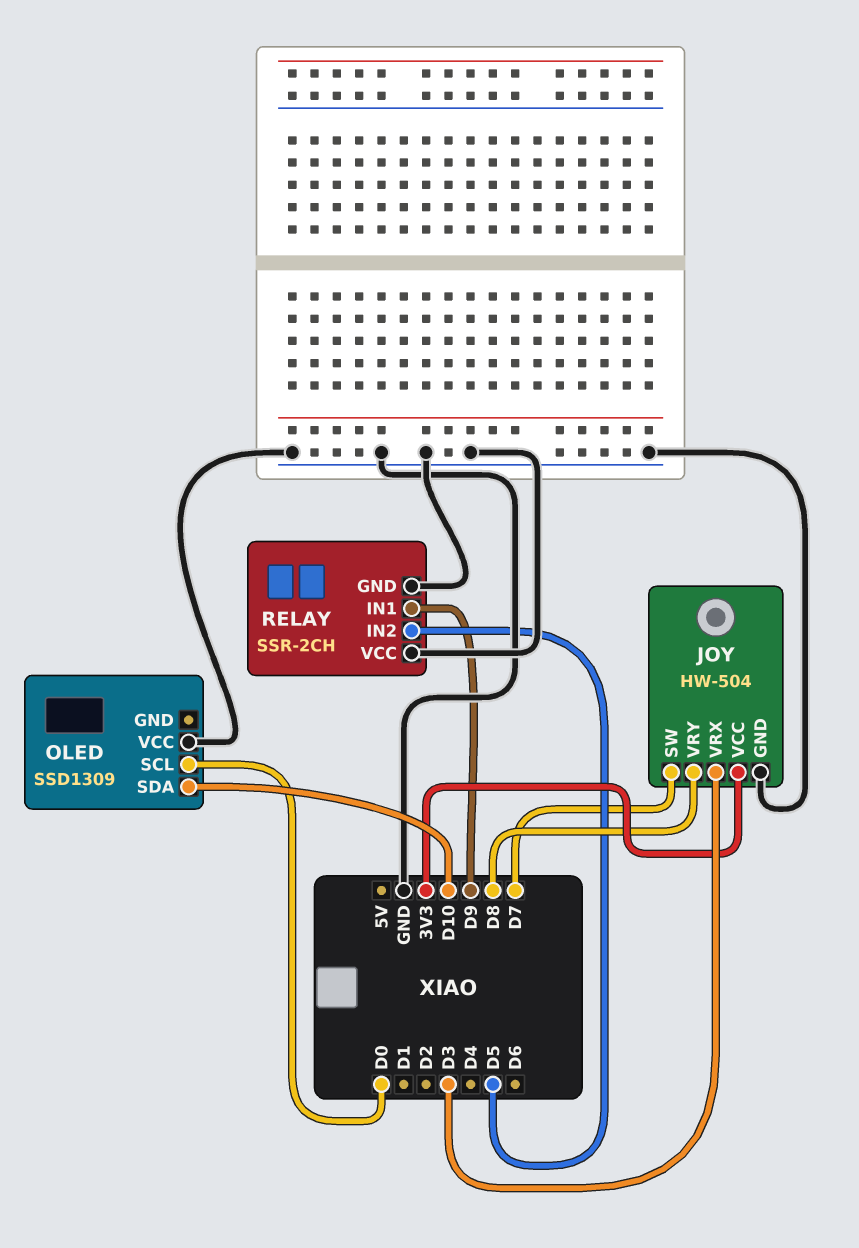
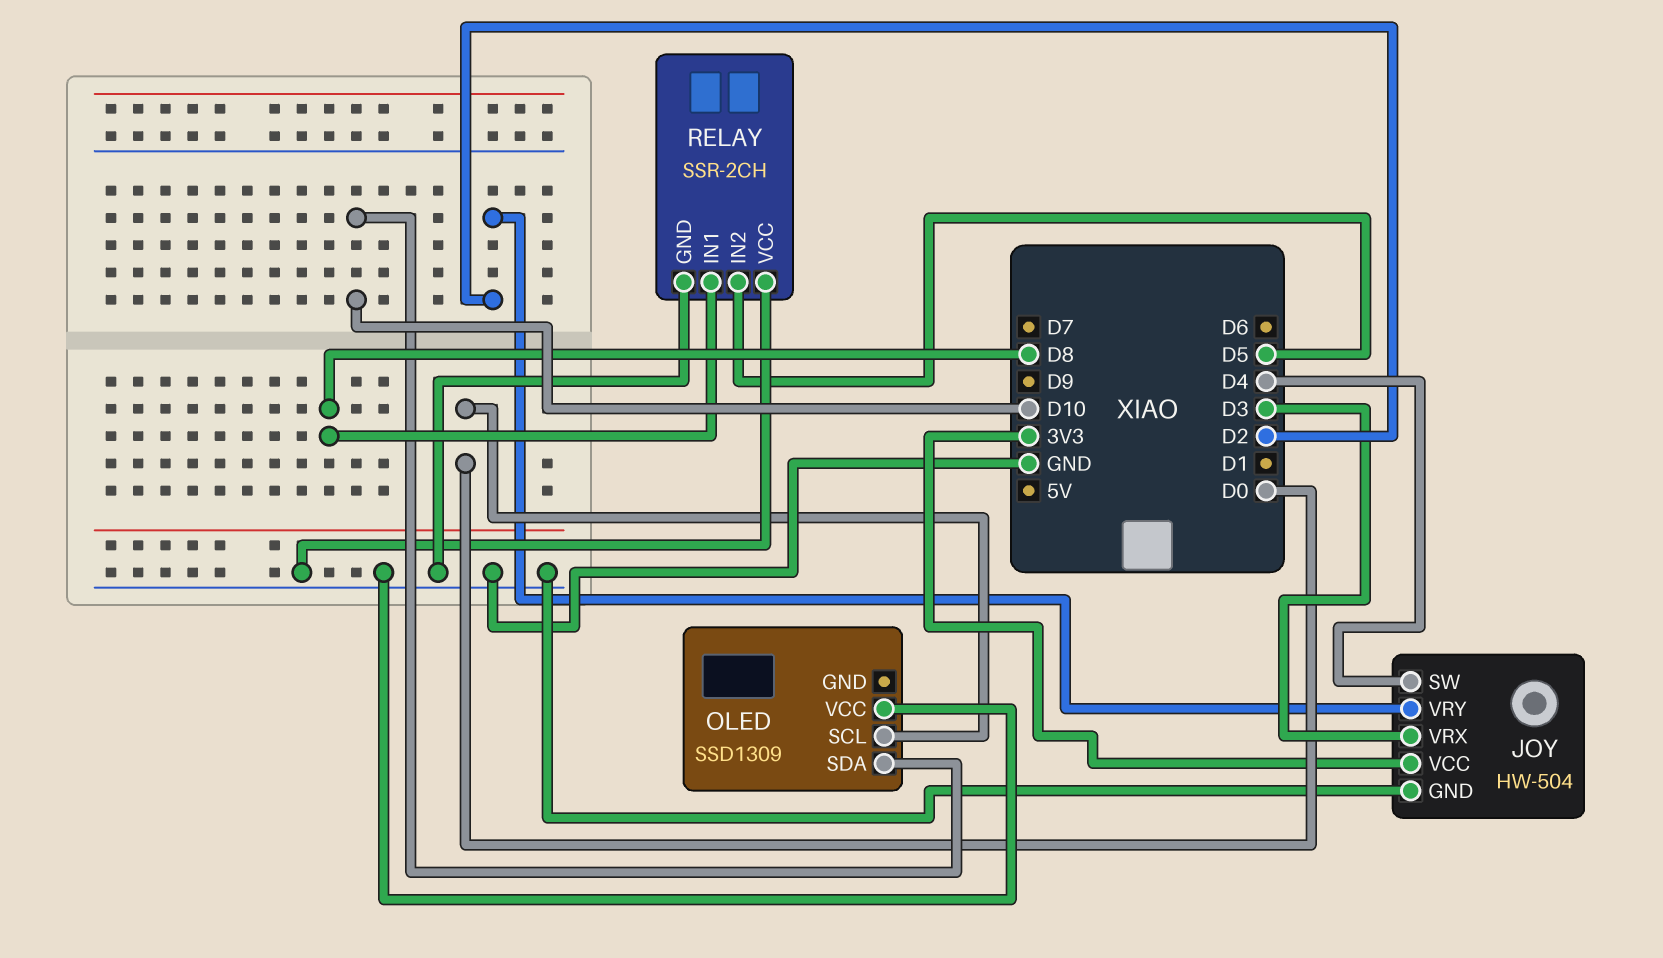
JOY pin SW: D7 -> D4
JOY pin VRY: D8 -> D2
RELAY pin IN1: D9 -> D8

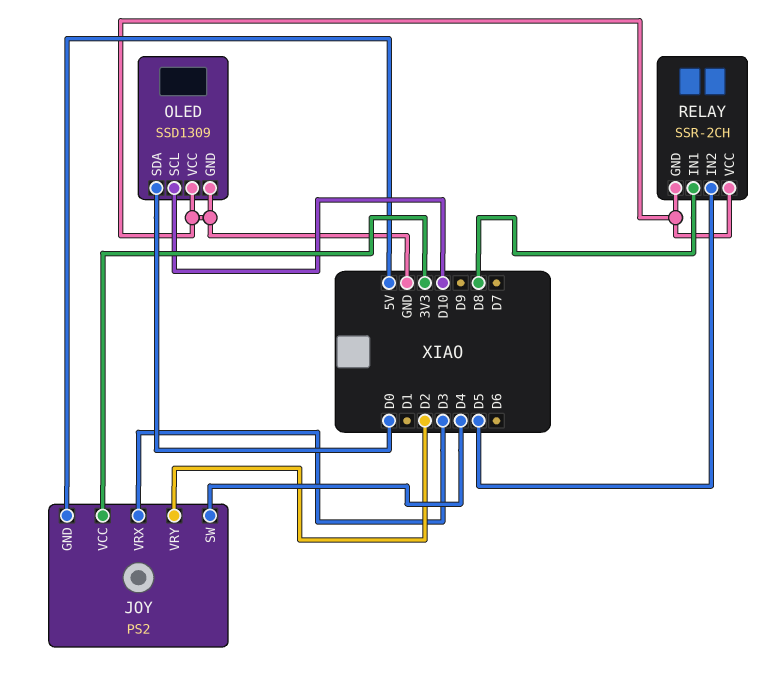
JOY: HW-504 -> PS2
JOY pin GND: GND -> 5V
OLED pin GND: none -> GND
OLED pin SCL: D0 -> D10
OLED pin SDA: D10 -> D0

